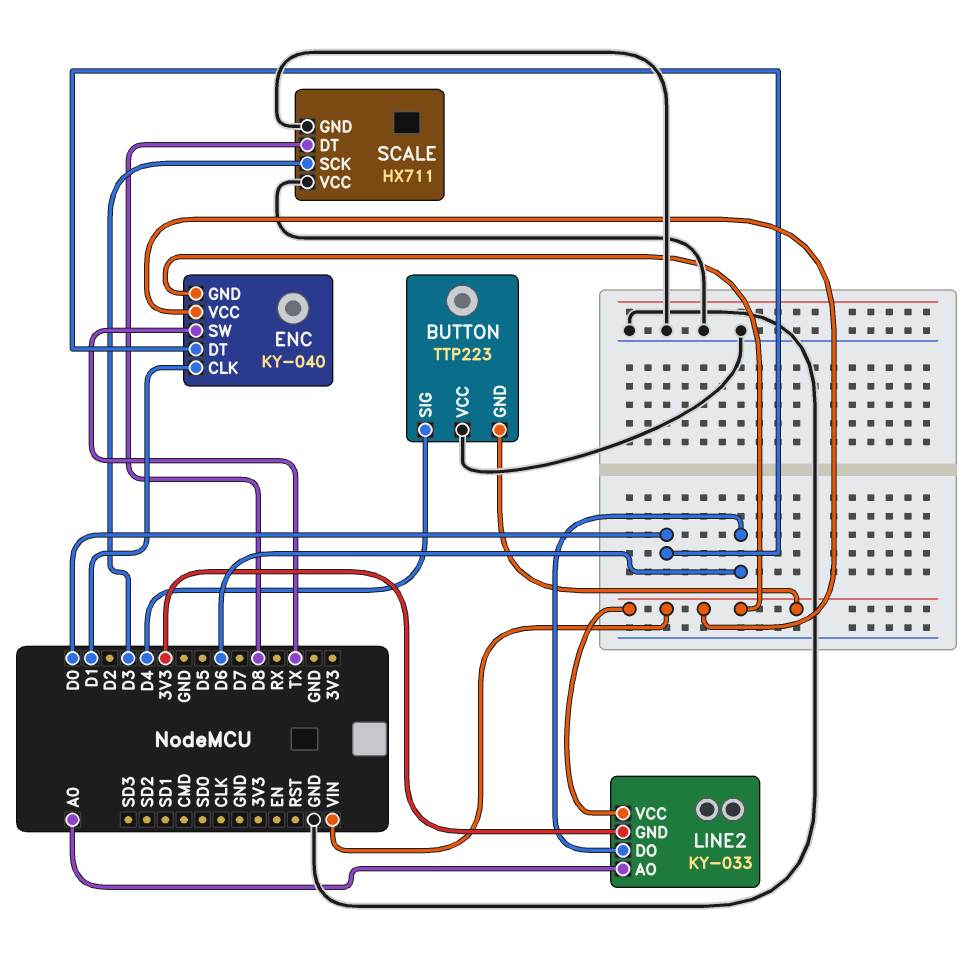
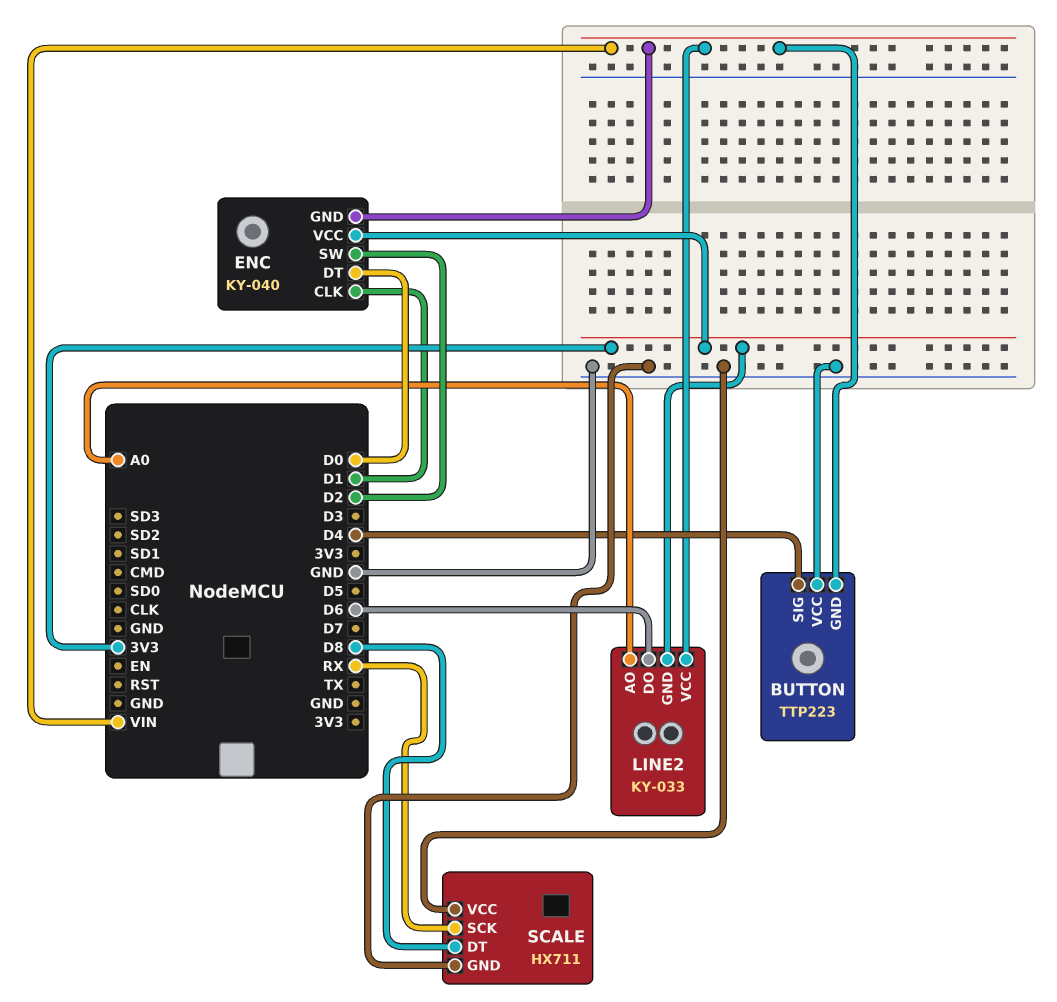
ENC pin SW: TX -> D2
ENC pin VCC: VIN -> 3V3
SCALE pin SCK: D3 -> RX

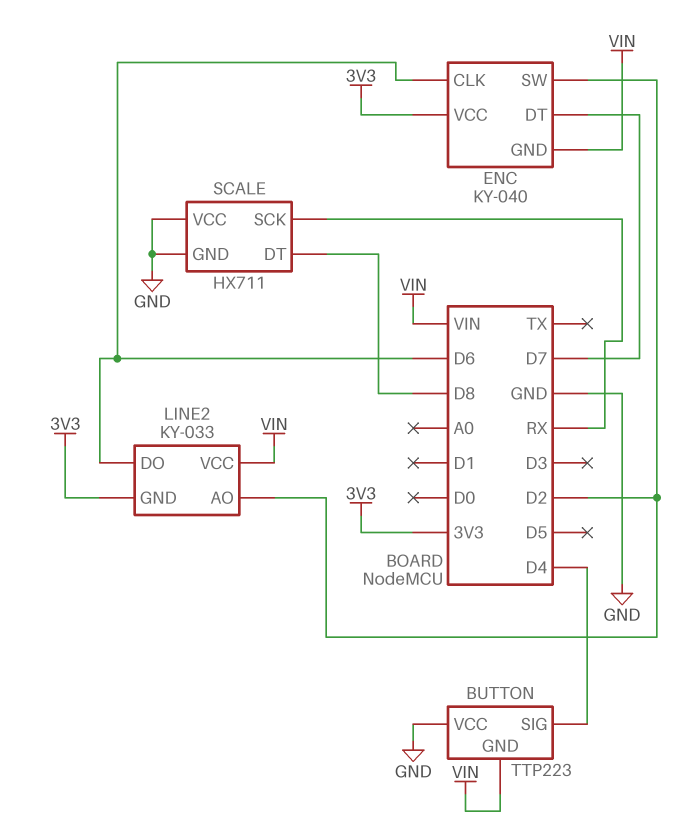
ENC pin CLK: D1 -> D6
ENC pin DT: D0 -> D7
LINE2 pin AO: A0 -> D2

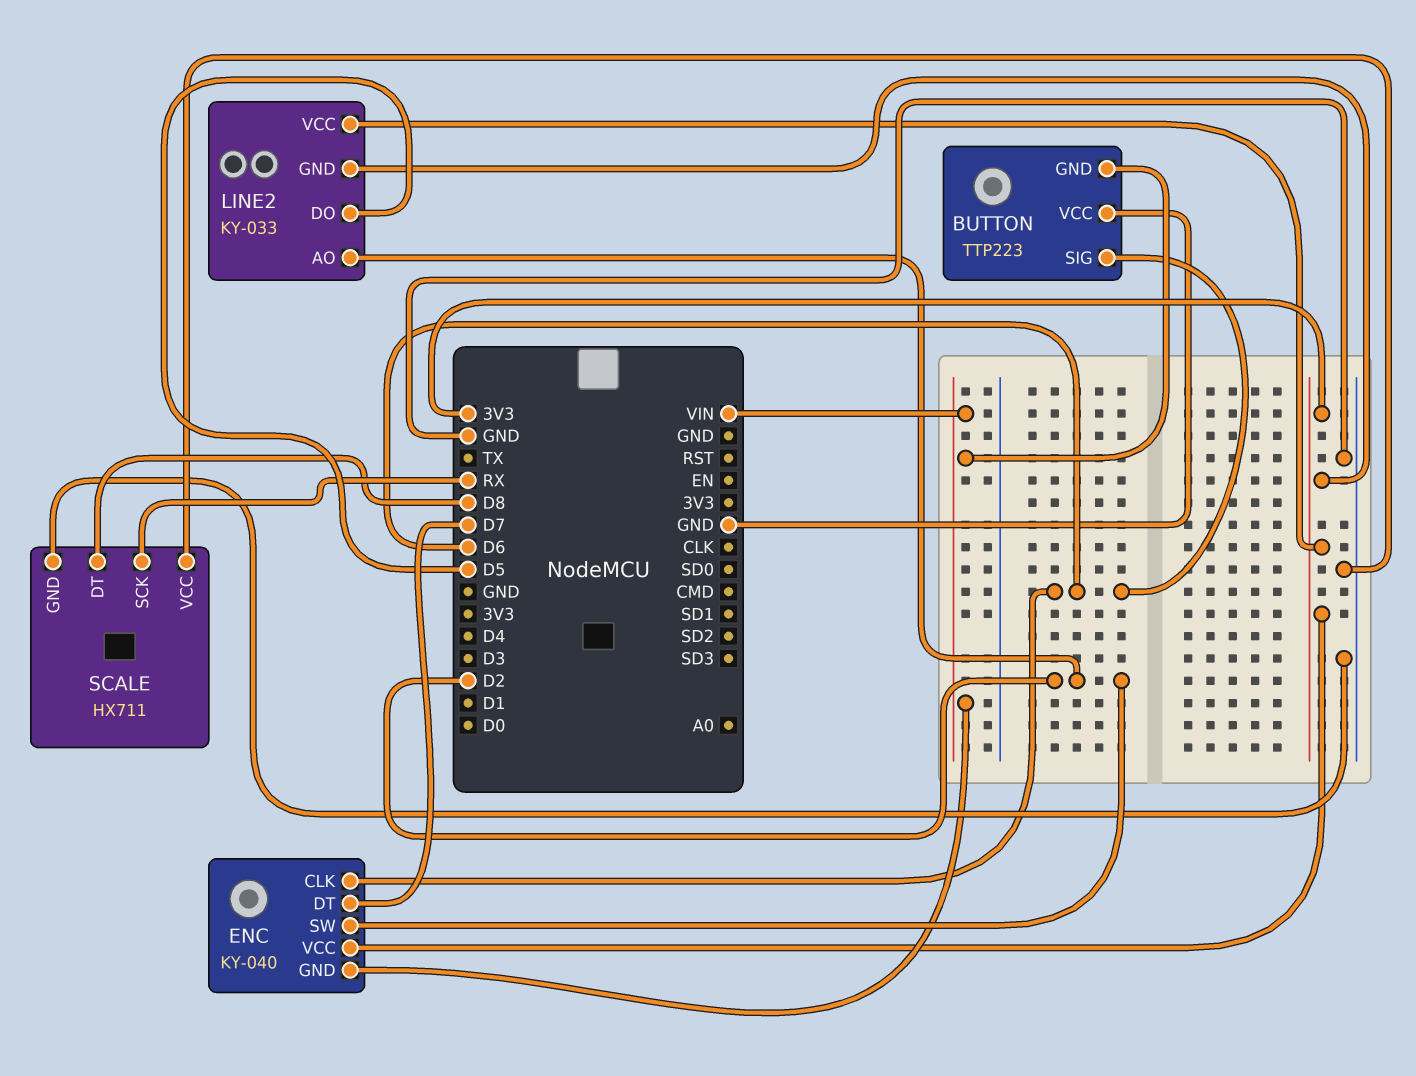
BUTTON pin SIG: D4 -> D6
LINE2 pin DO: D6 -> D5
LINE2 pin VCC: VIN -> 3V3

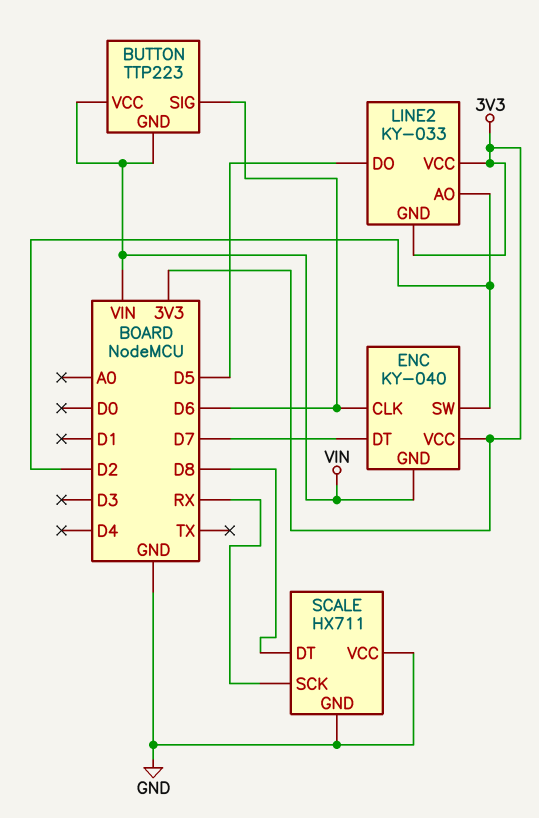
BUTTON pin VCC: GND -> VIN

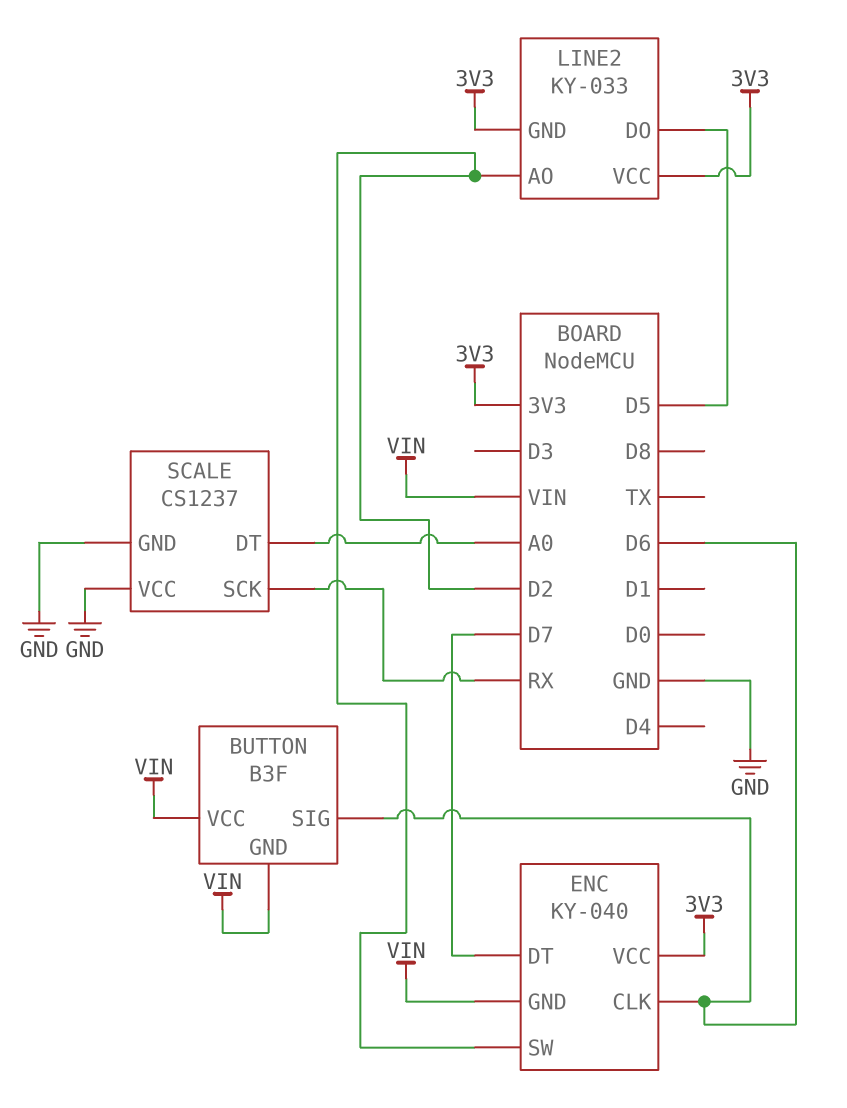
BUTTON: TTP223 -> B3F
SCALE: HX711 -> CS1237
SCALE pin DT: D8 -> A0

